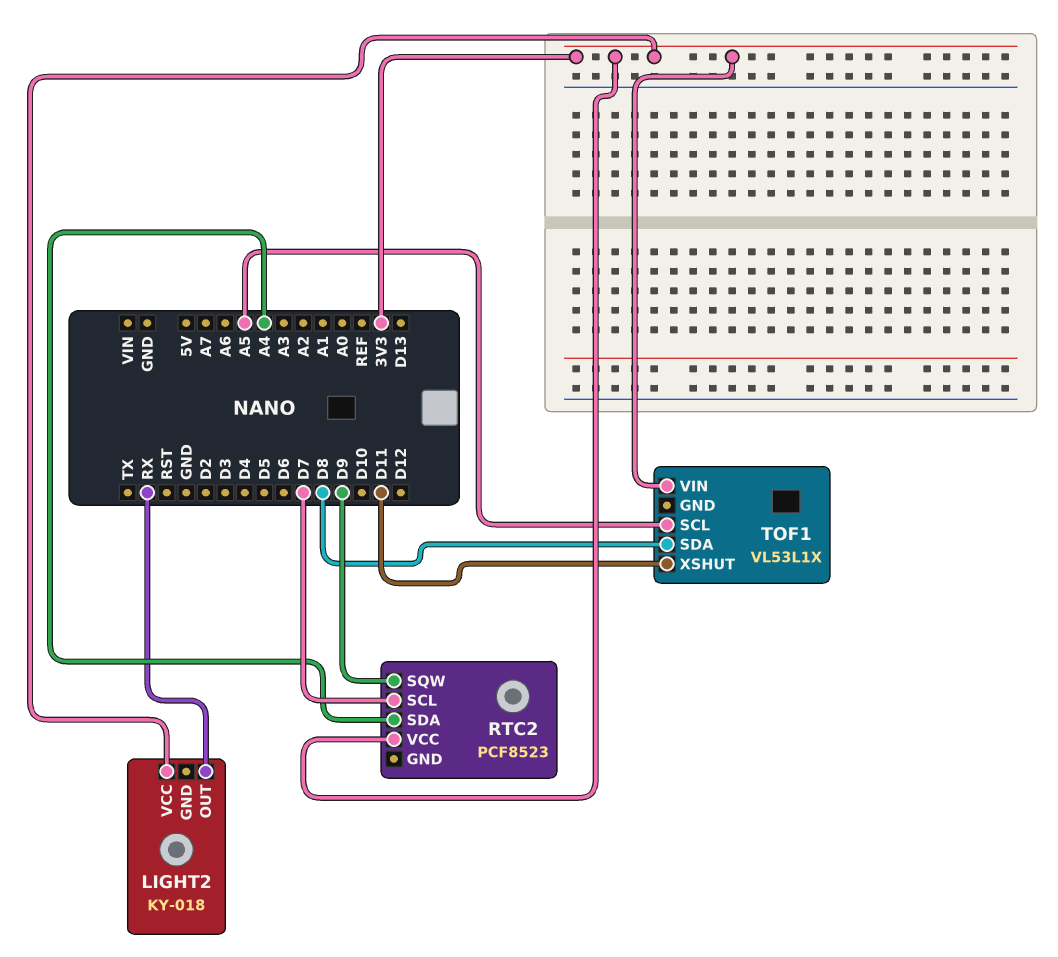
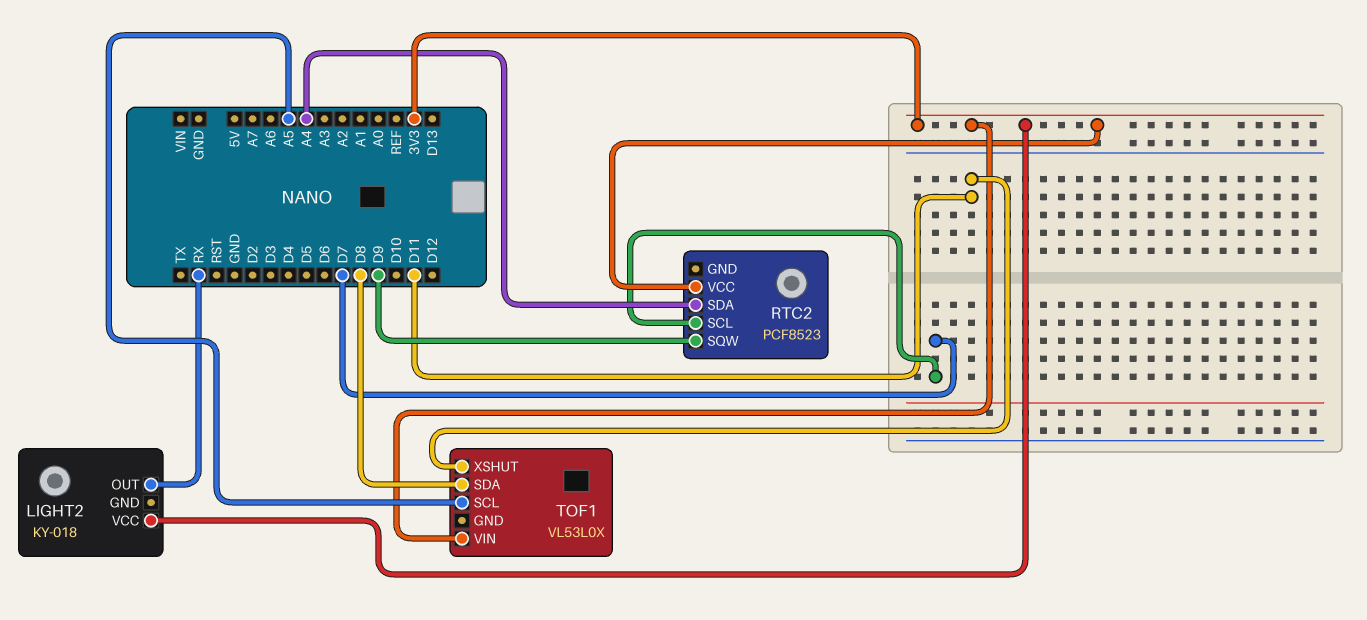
TOF1: VL53L1X -> VL53L0X

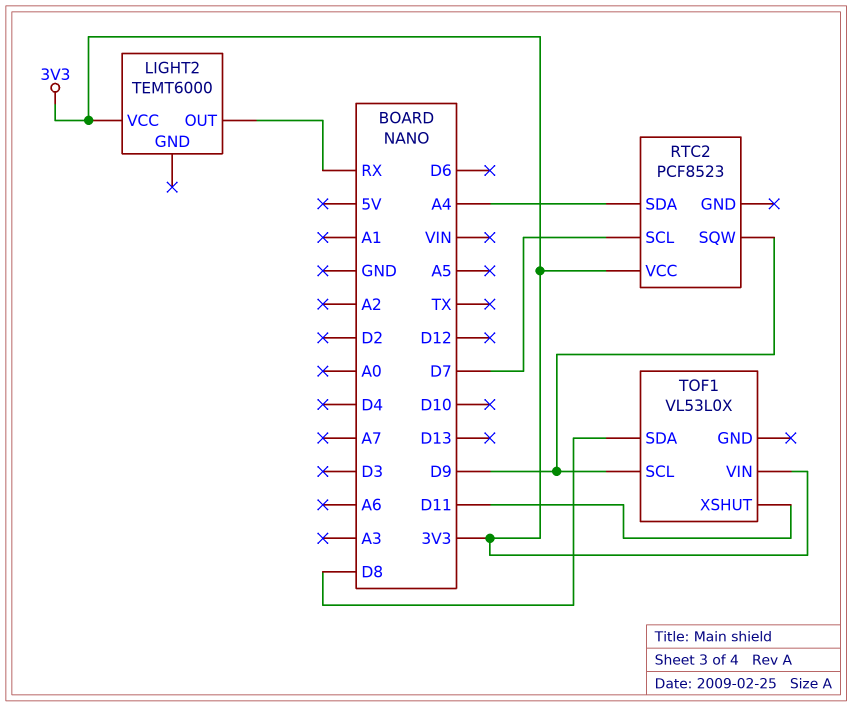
LIGHT2: KY-018 -> TEMT6000
TOF1 pin SCL: A5 -> D9

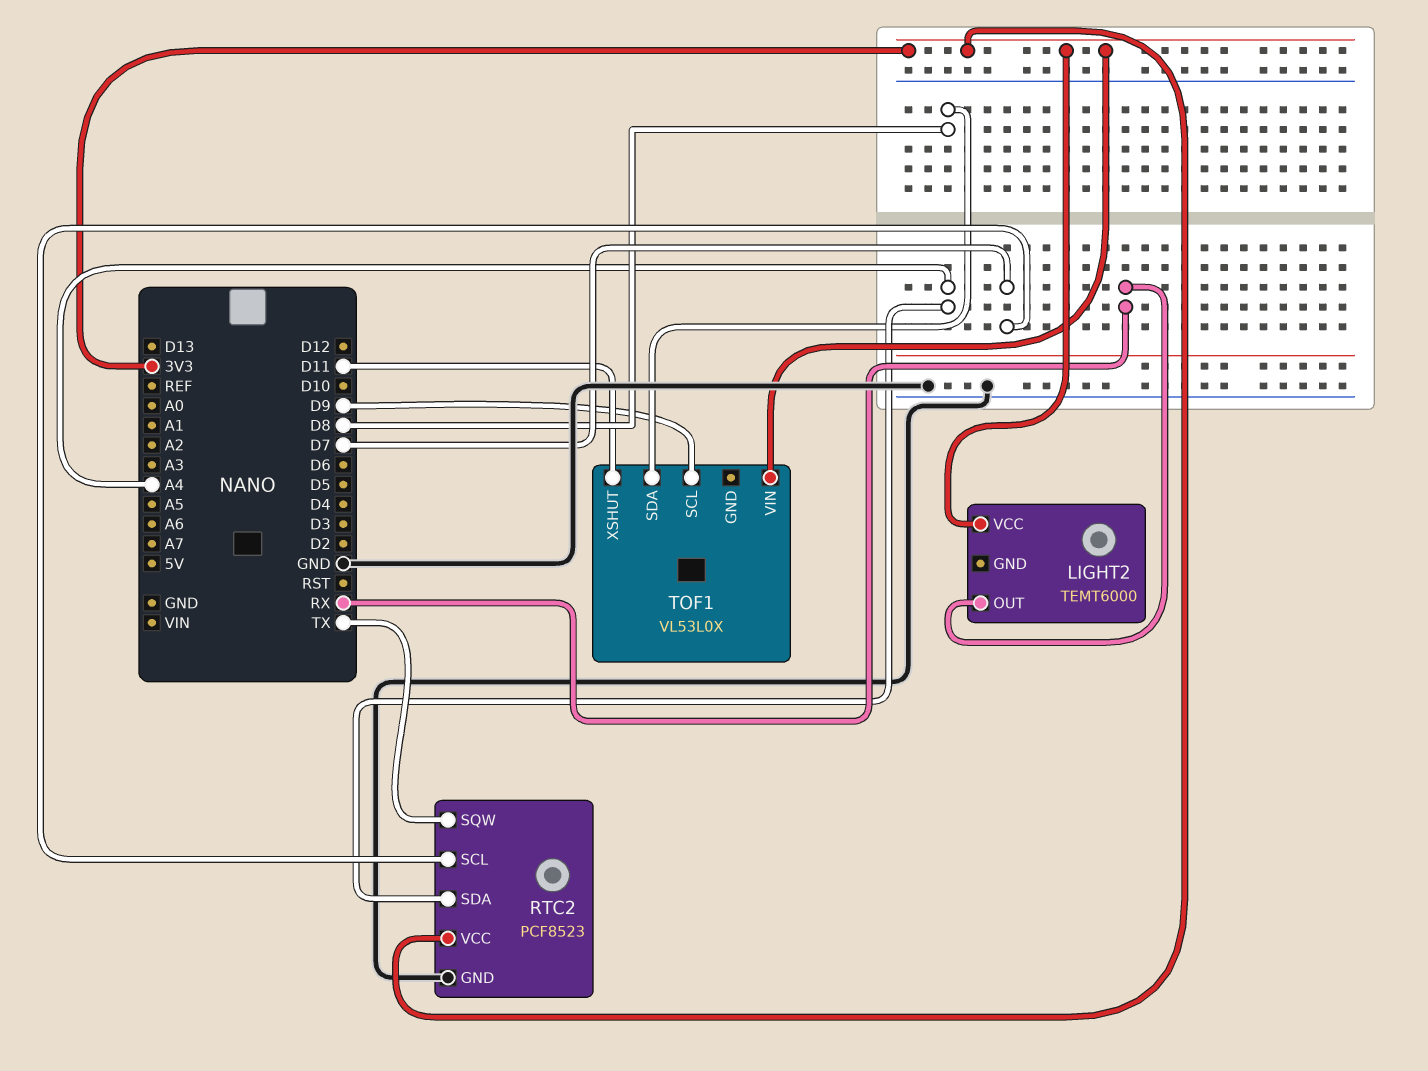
RTC2 pin GND: none -> GND
RTC2 pin SQW: D9 -> TX

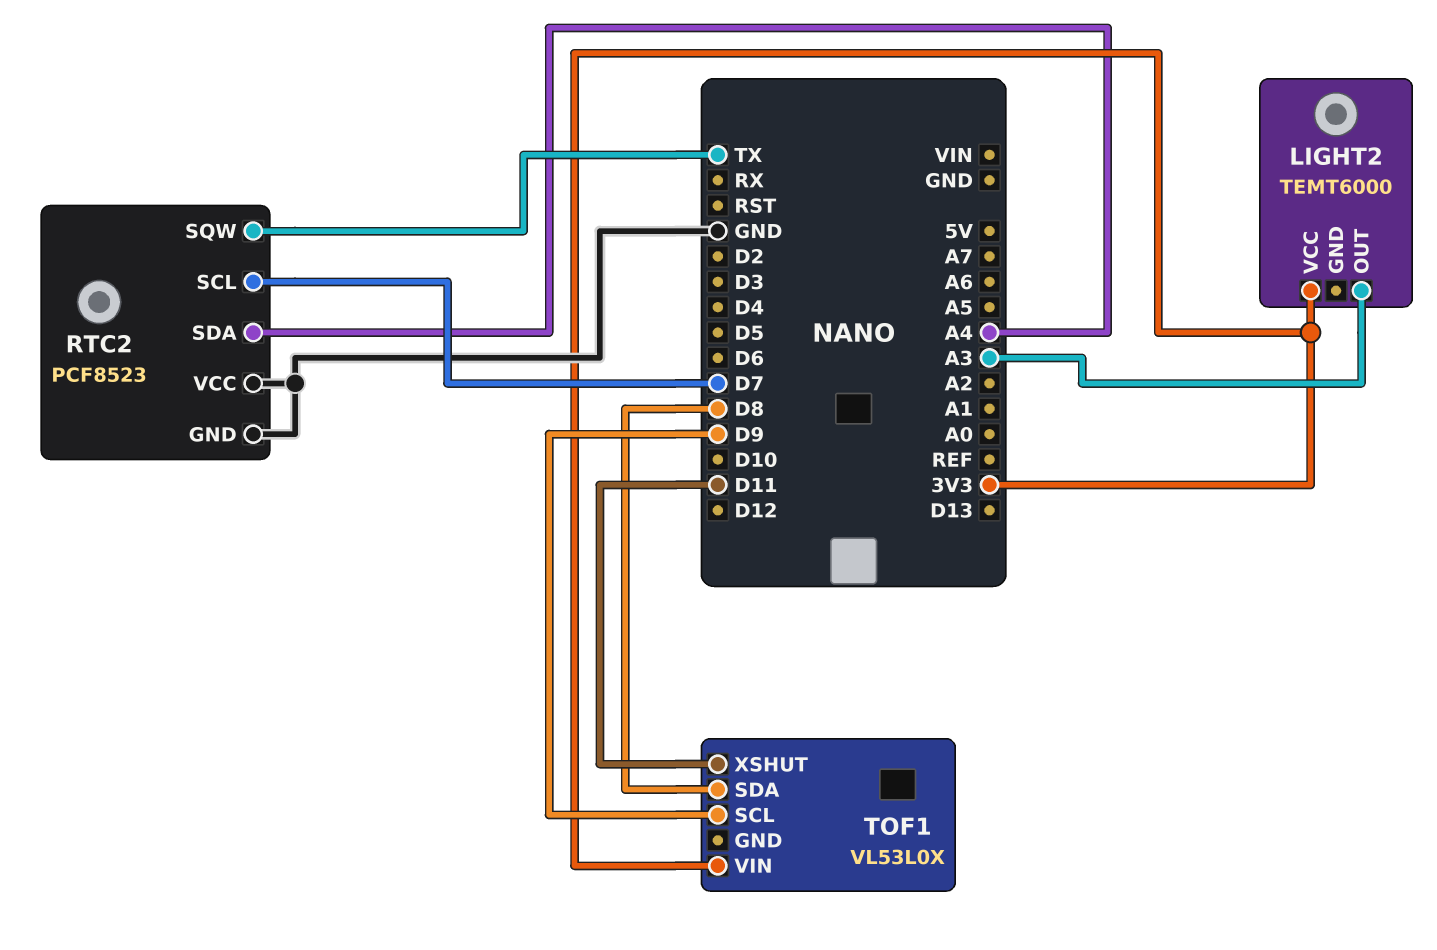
LIGHT2 pin OUT: RX -> A3
RTC2 pin VCC: 3V3 -> GND

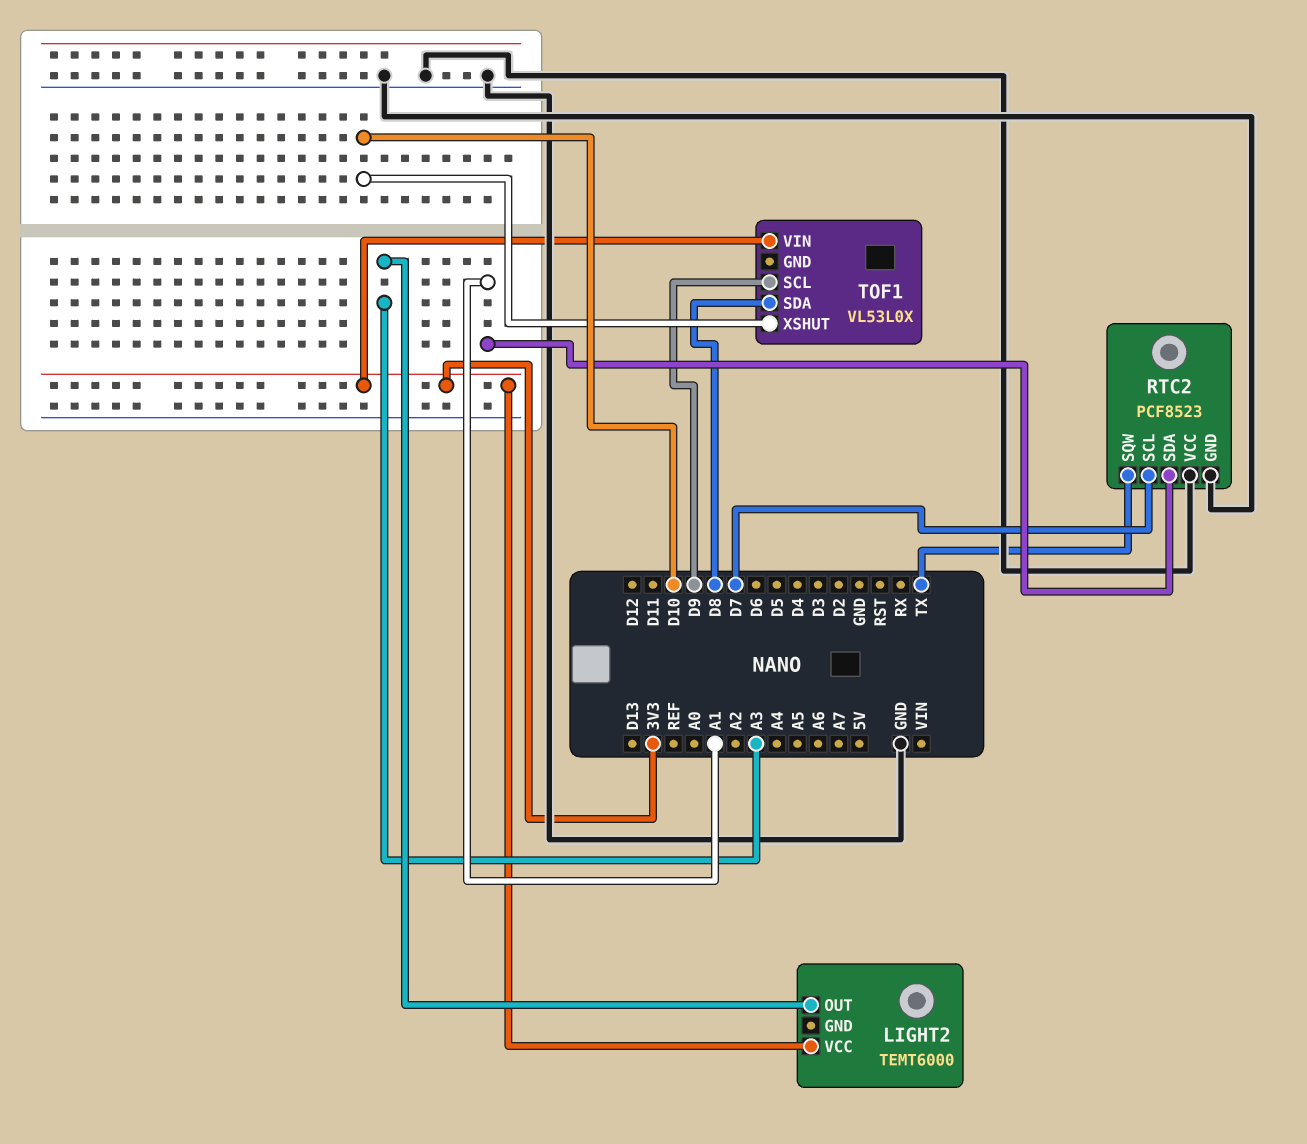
RTC2 pin SDA: A4 -> A1
TOF1 pin XSHUT: D11 -> D10

